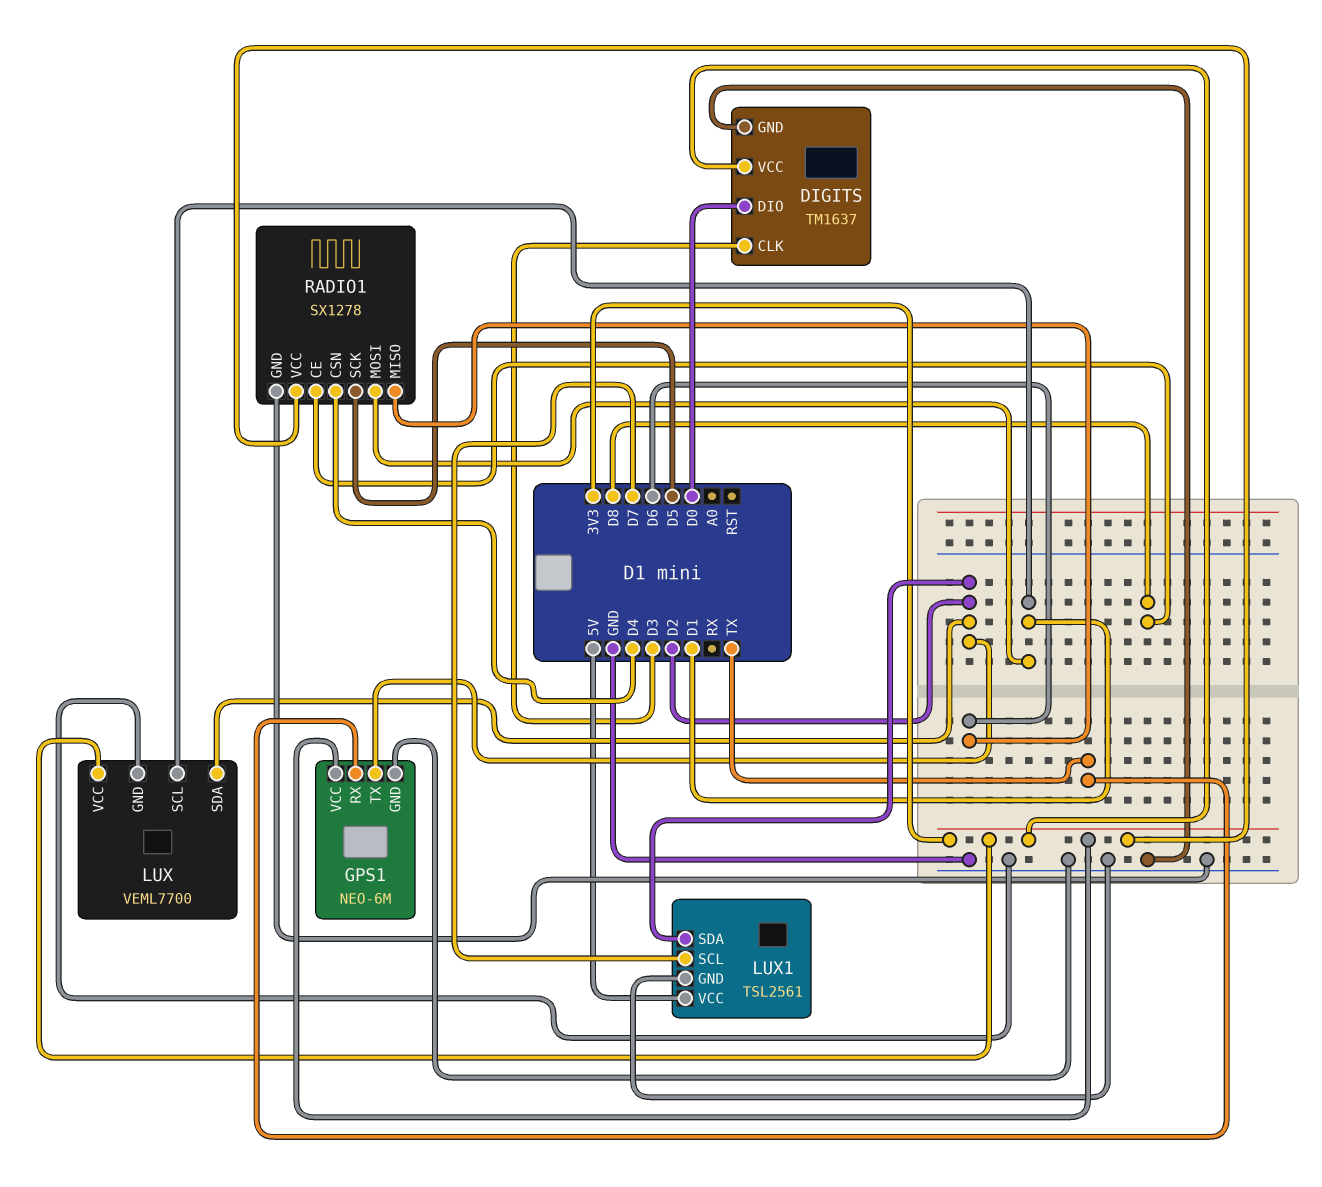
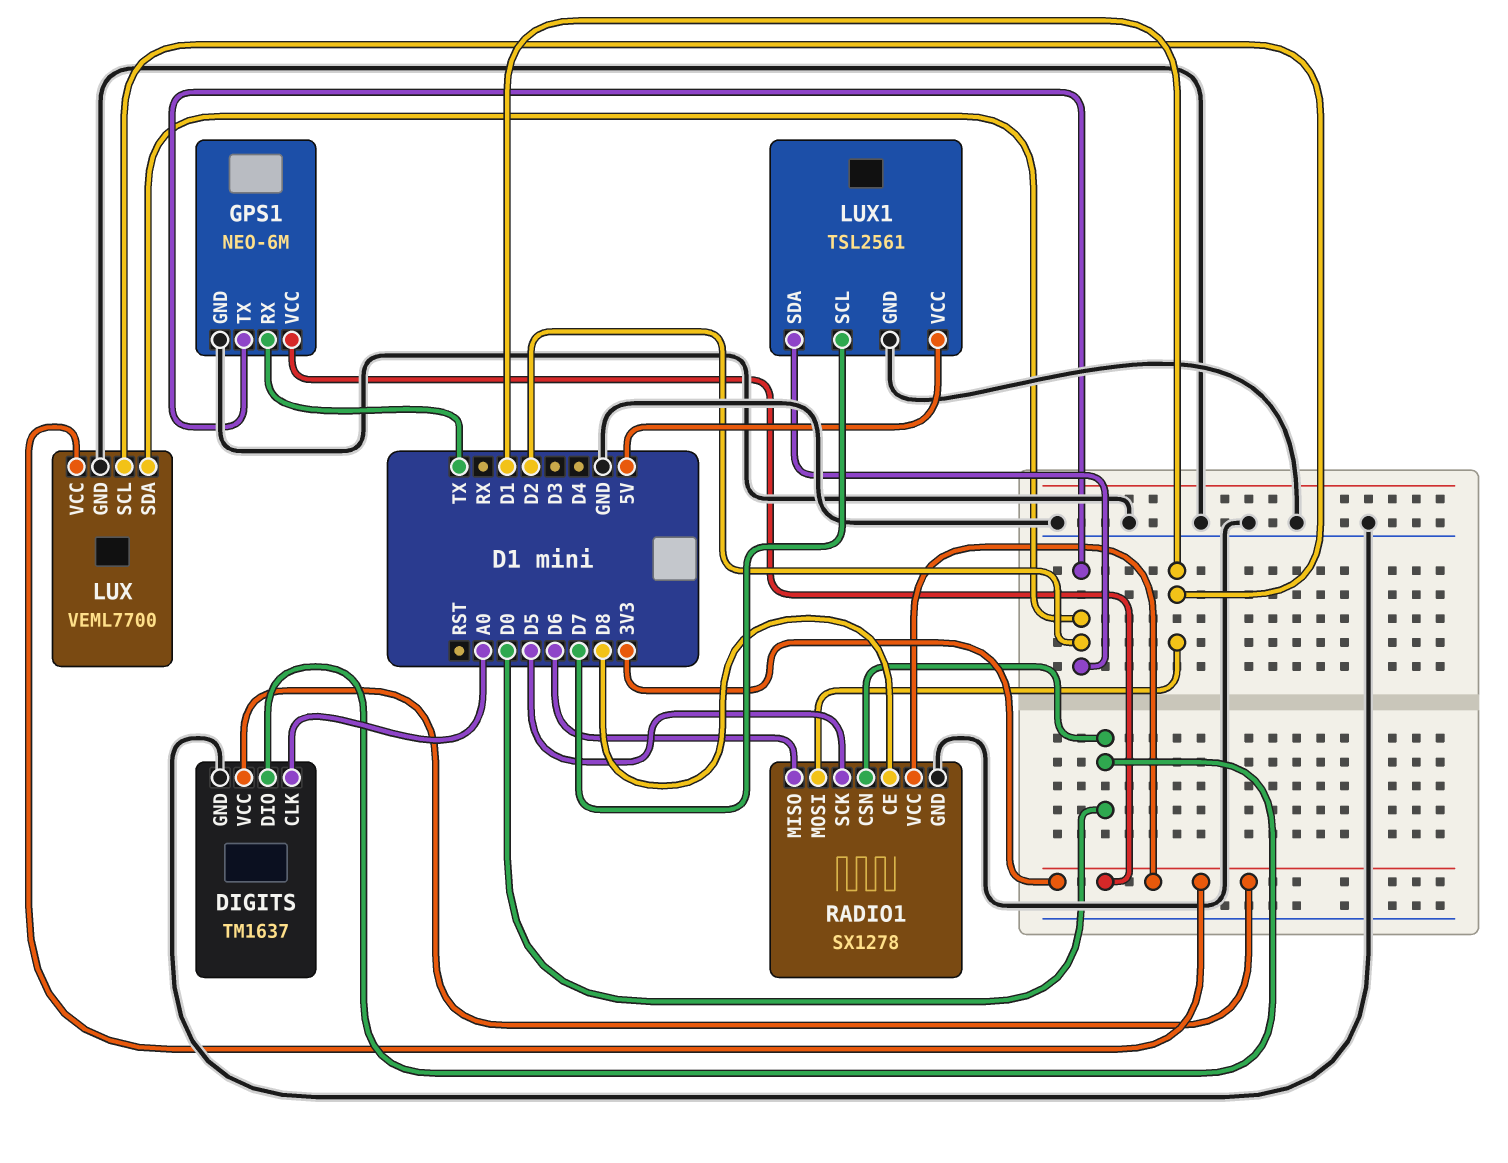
DIGITS pin CLK: D3 -> A0
RADIO1 pin CSN: D4 -> D0

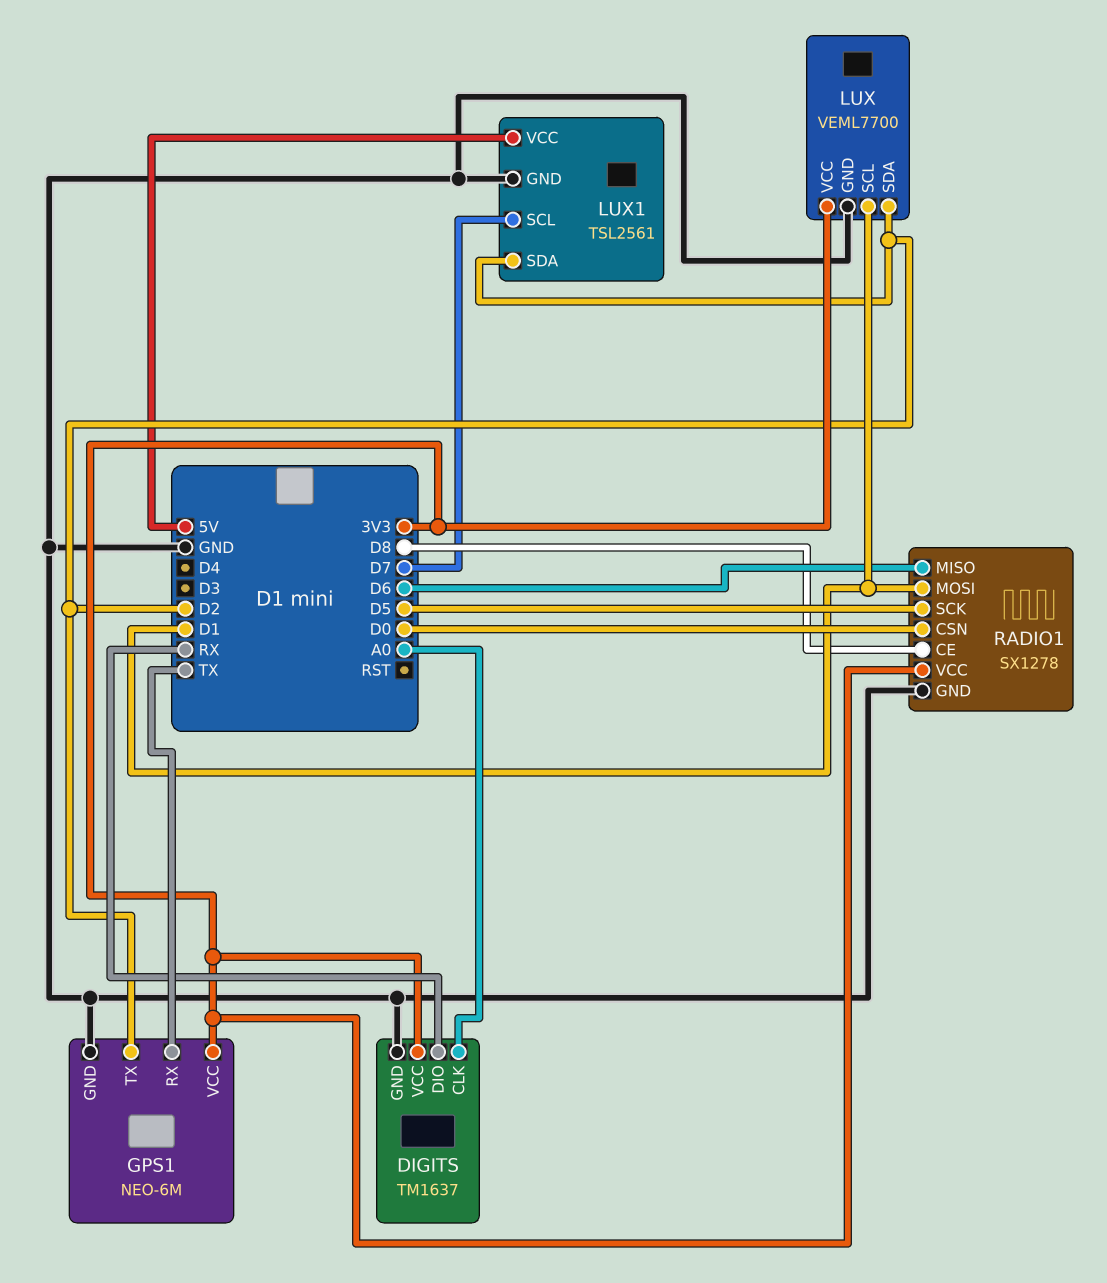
DIGITS pin DIO: D0 -> RX

